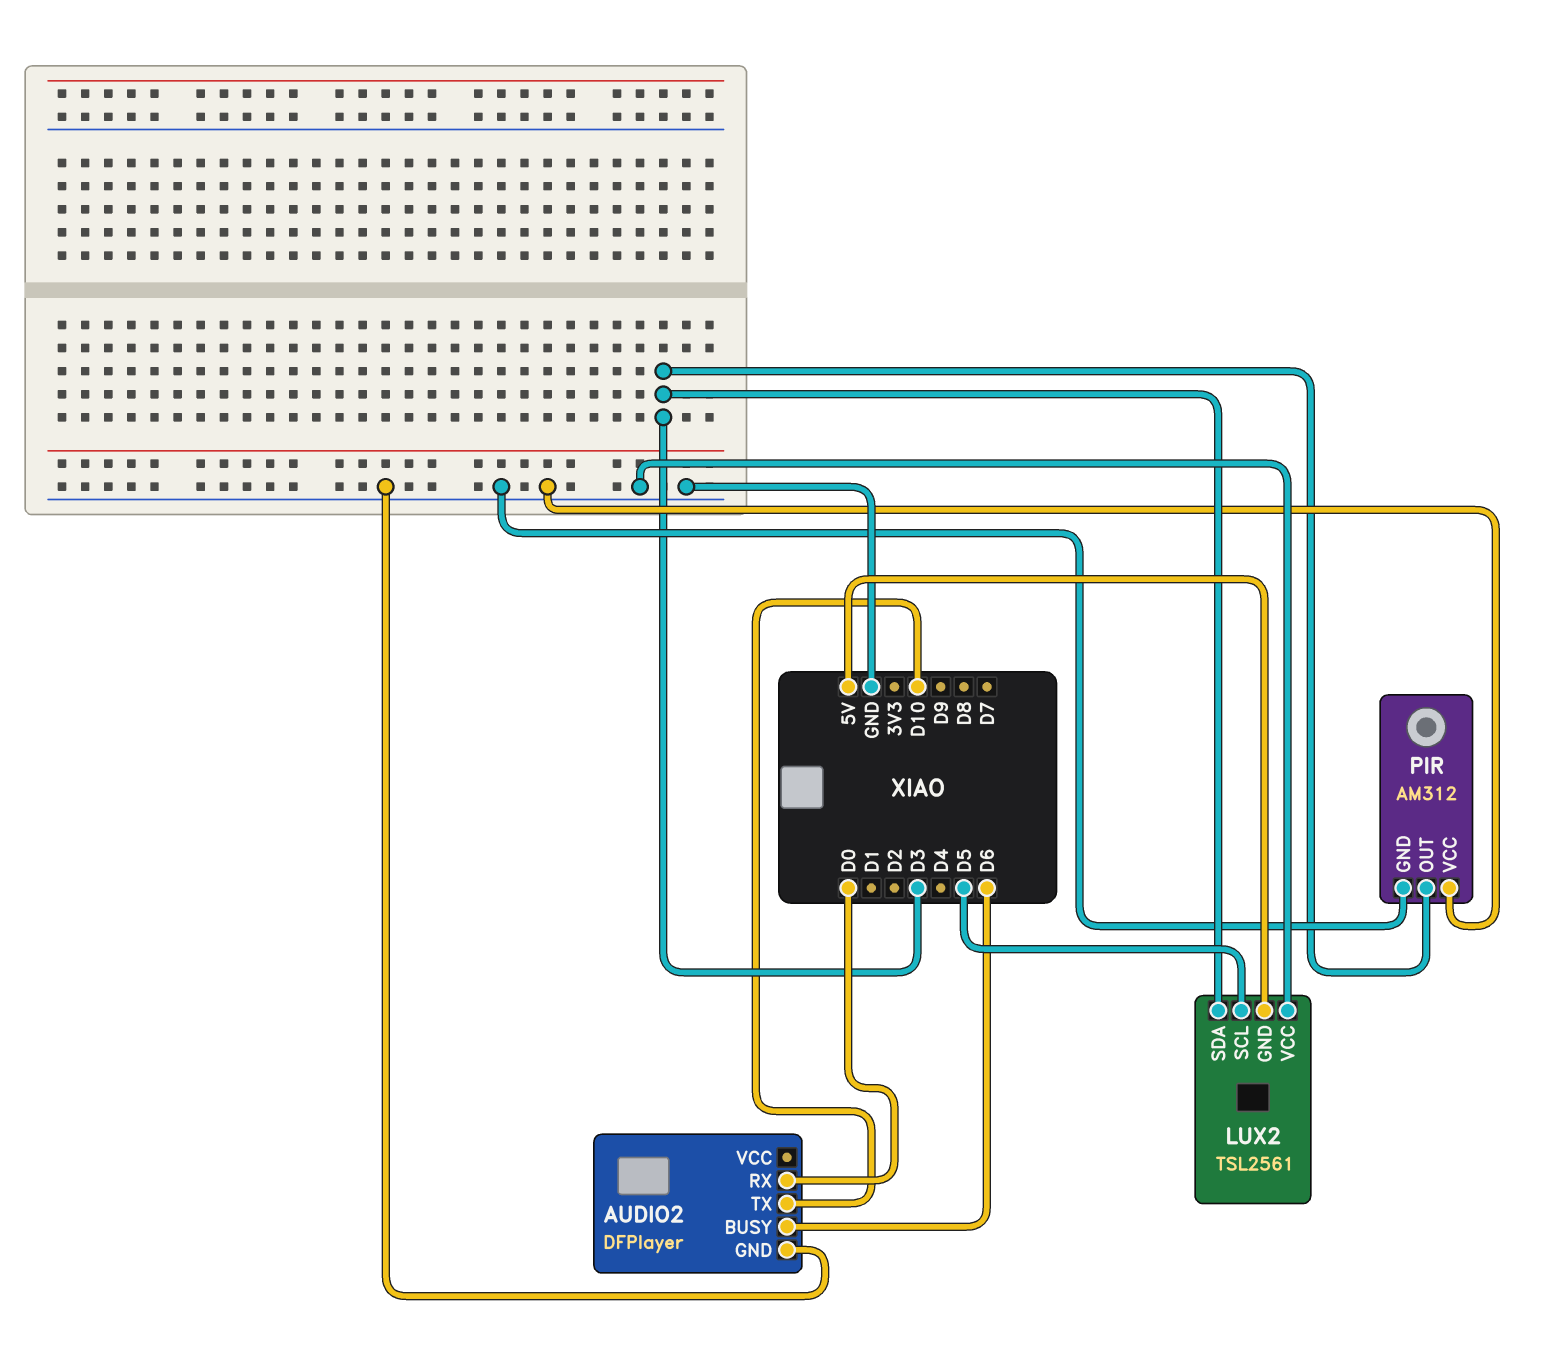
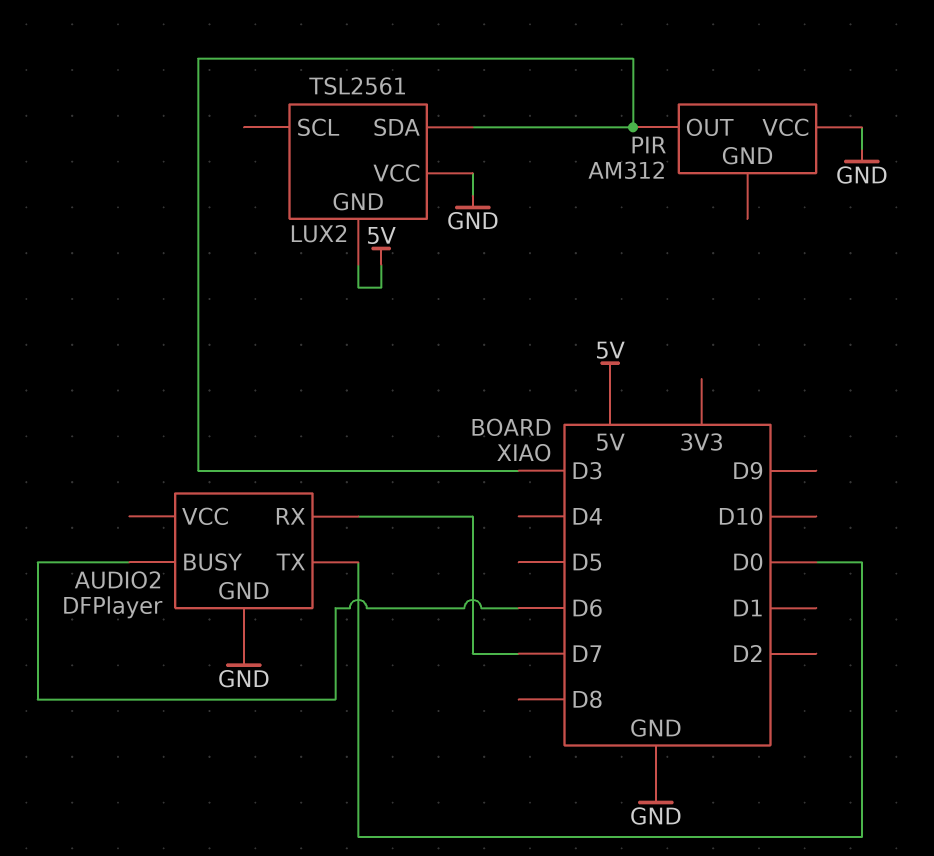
AUDIO2 pin RX: D0 -> D7
AUDIO2 pin TX: D10 -> D0
LUX2 pin SCL: D5 -> none
PIR pin GND: GND -> none

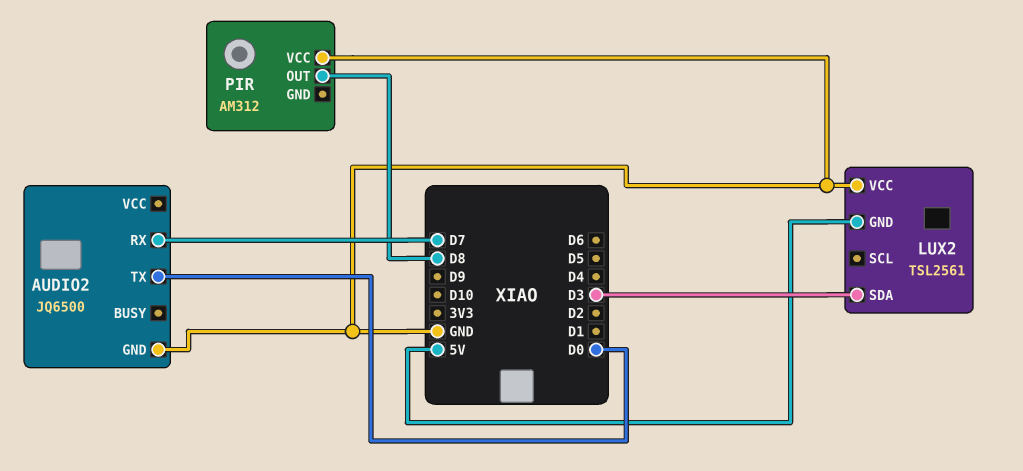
AUDIO2: DFPlayer -> JQ6500
AUDIO2 pin BUSY: D6 -> none
PIR pin OUT: D3 -> D8

